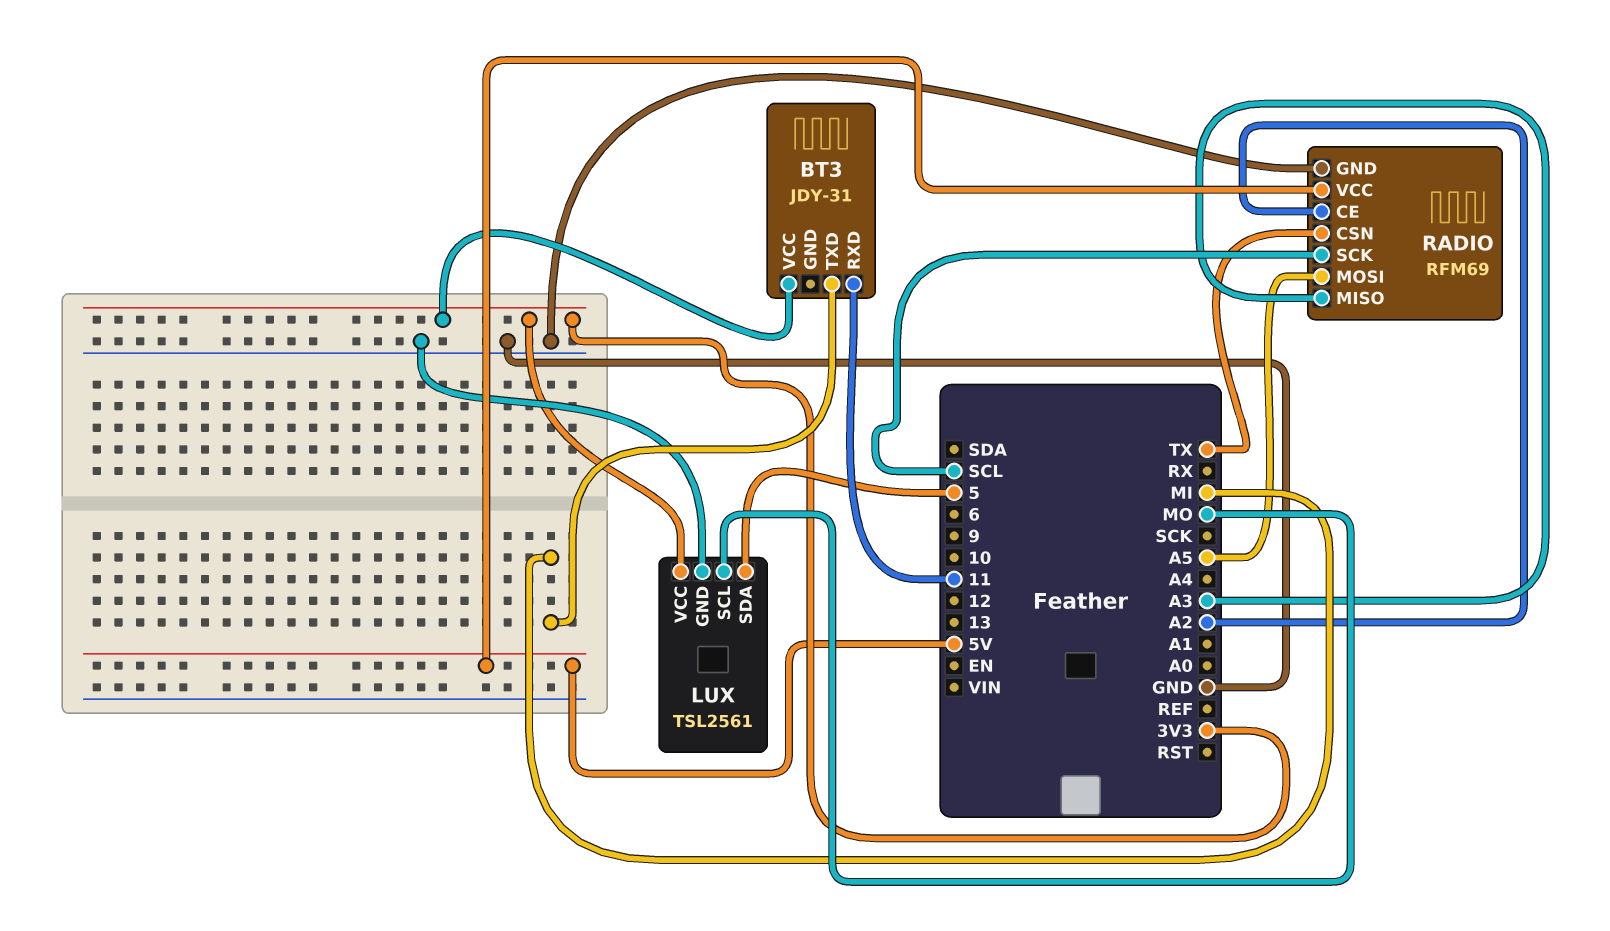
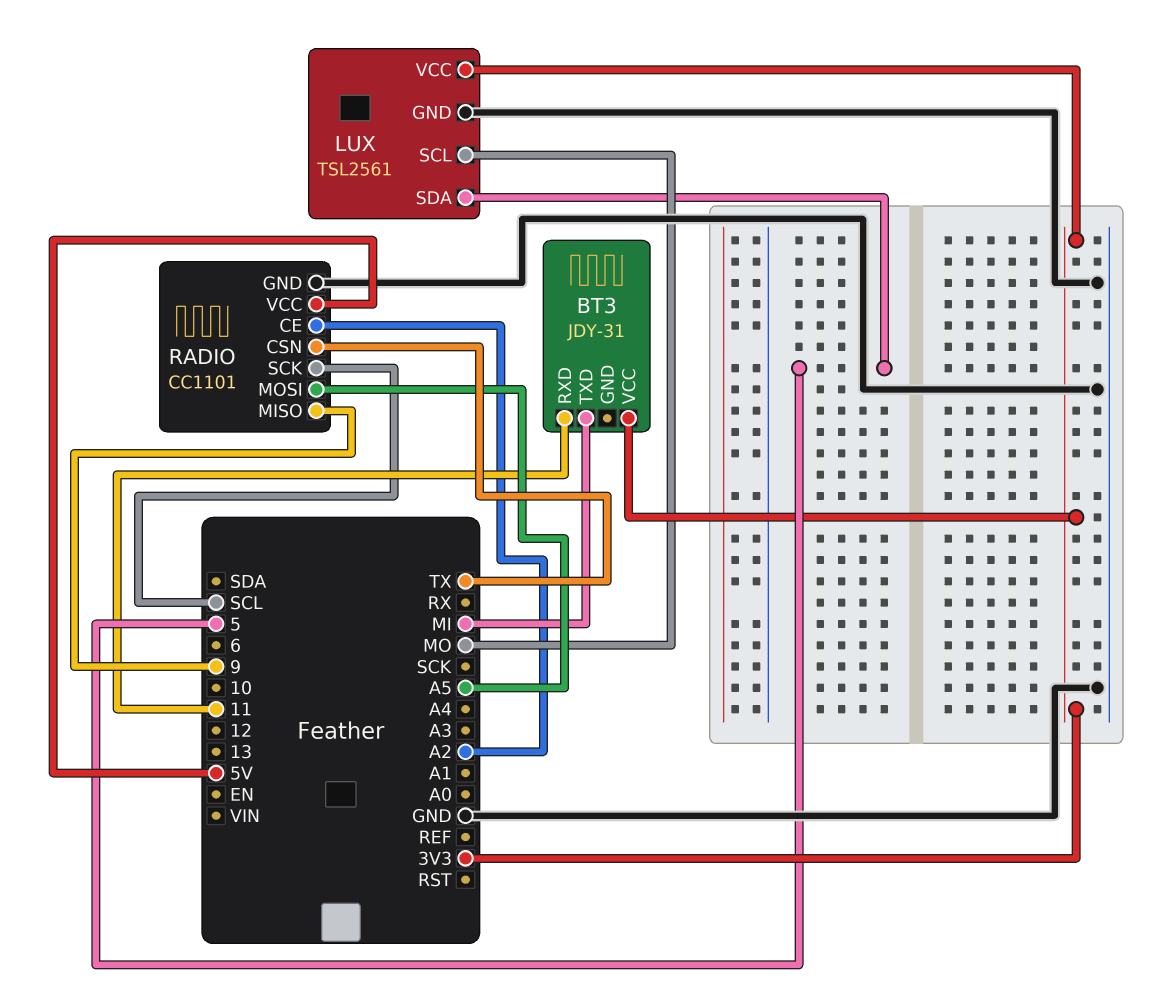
RADIO: RFM69 -> CC1101
RADIO pin MISO: A3 -> 9

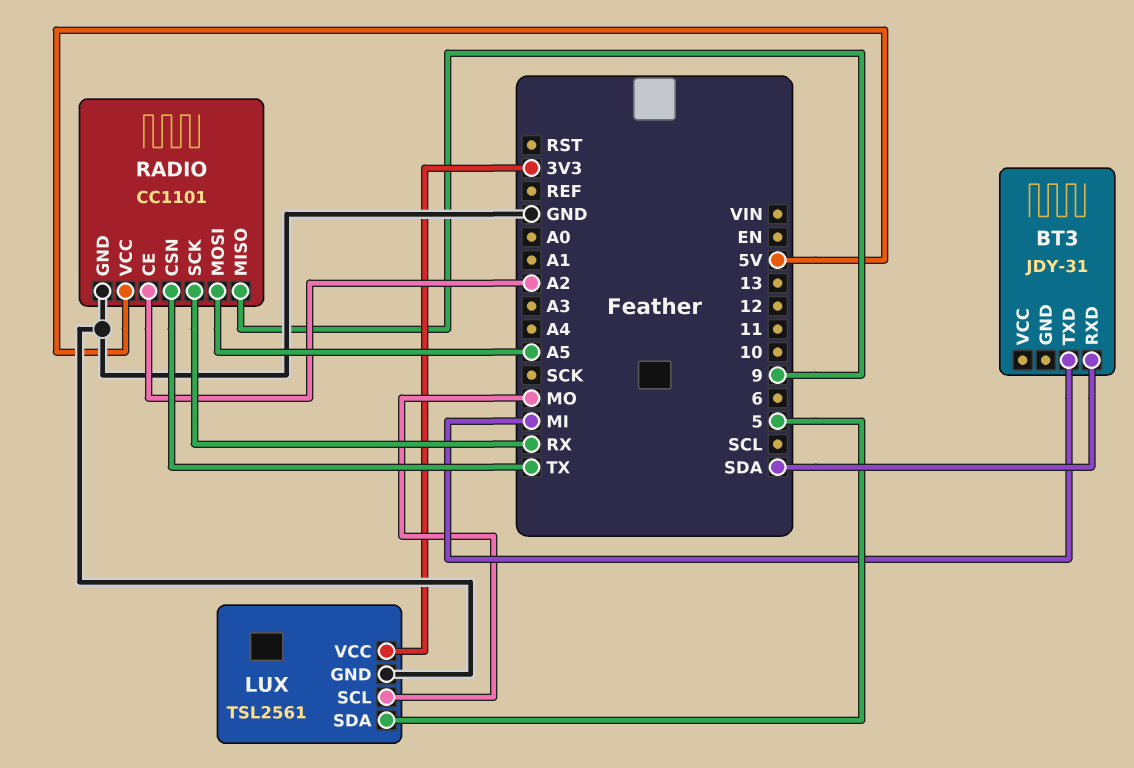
BT3 pin RXD: 11 -> SDA
BT3 pin VCC: 3V3 -> none
RADIO pin SCK: SCL -> RX

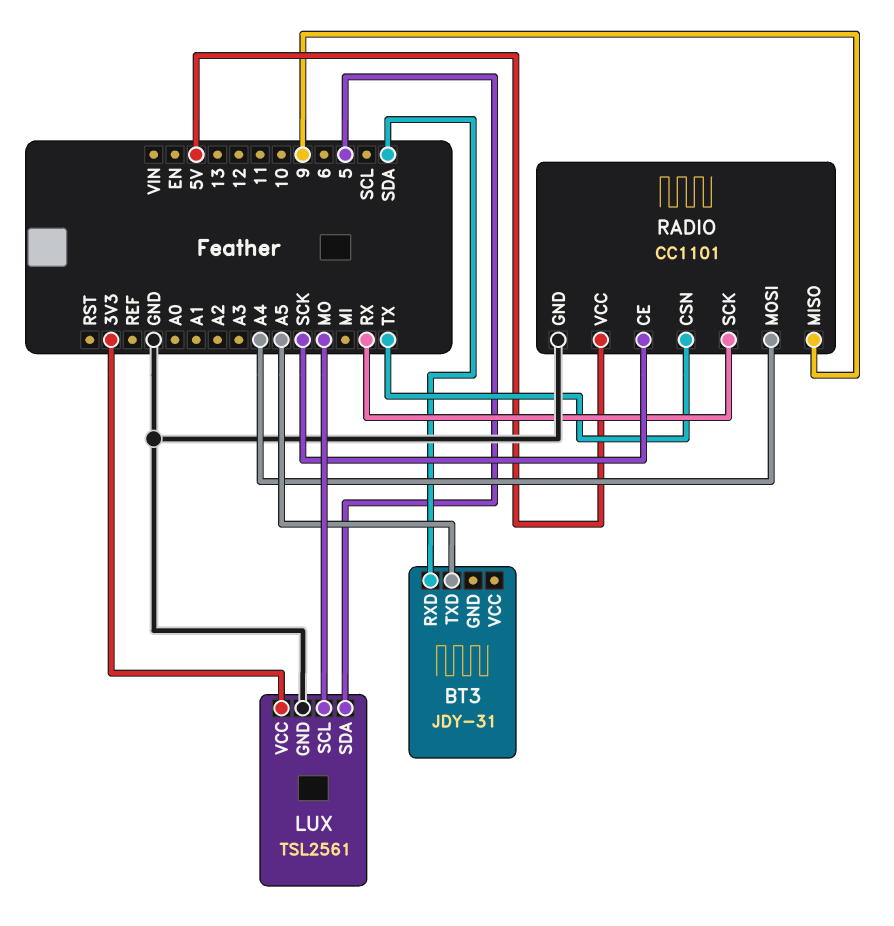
BT3 pin TXD: MI -> A5
RADIO pin CE: A2 -> SCK
RADIO pin MOSI: A5 -> A4

